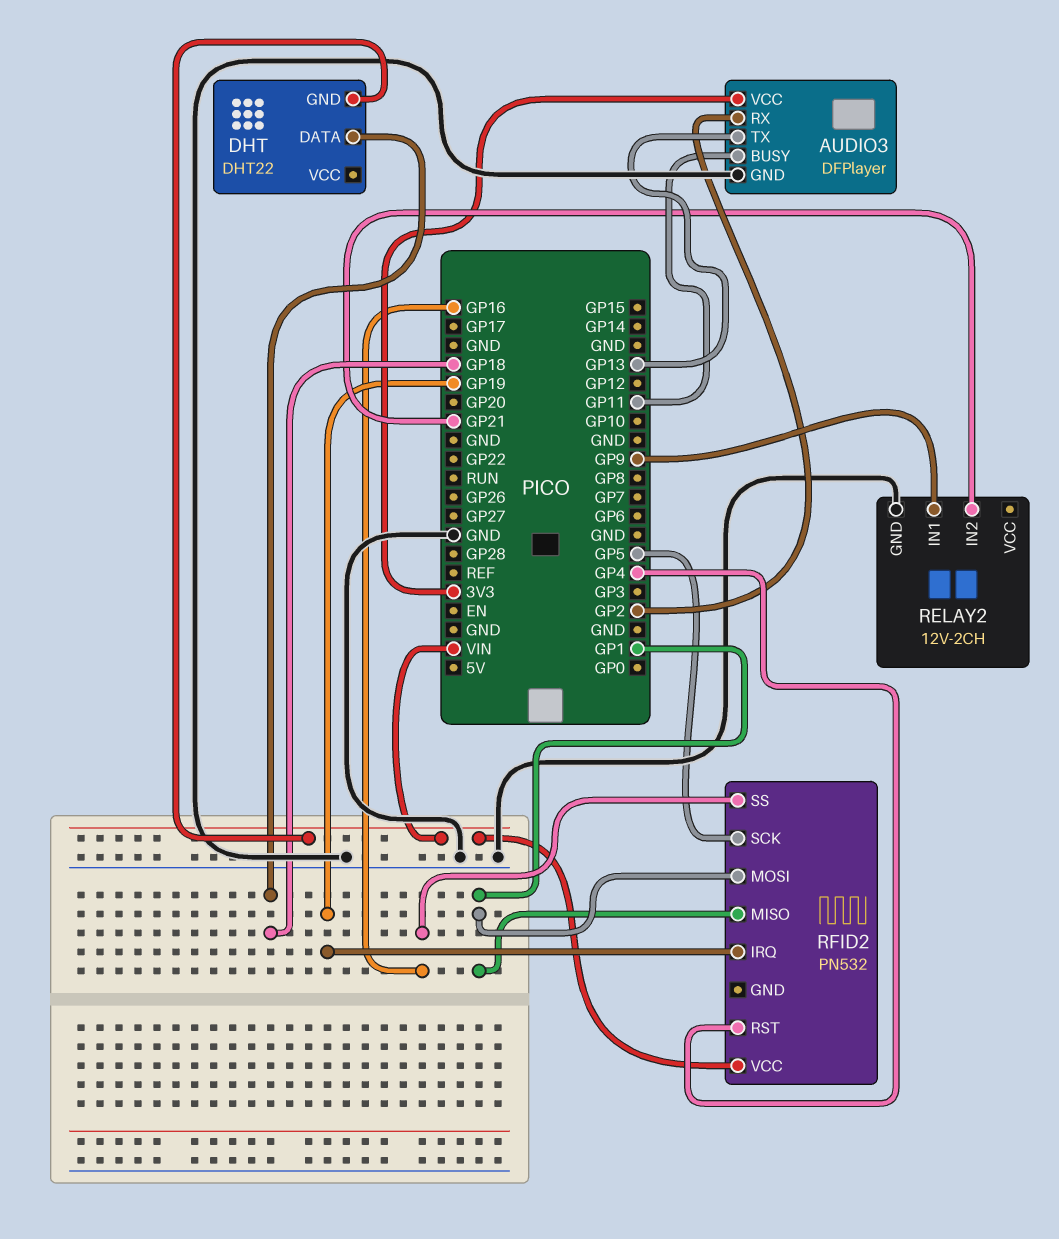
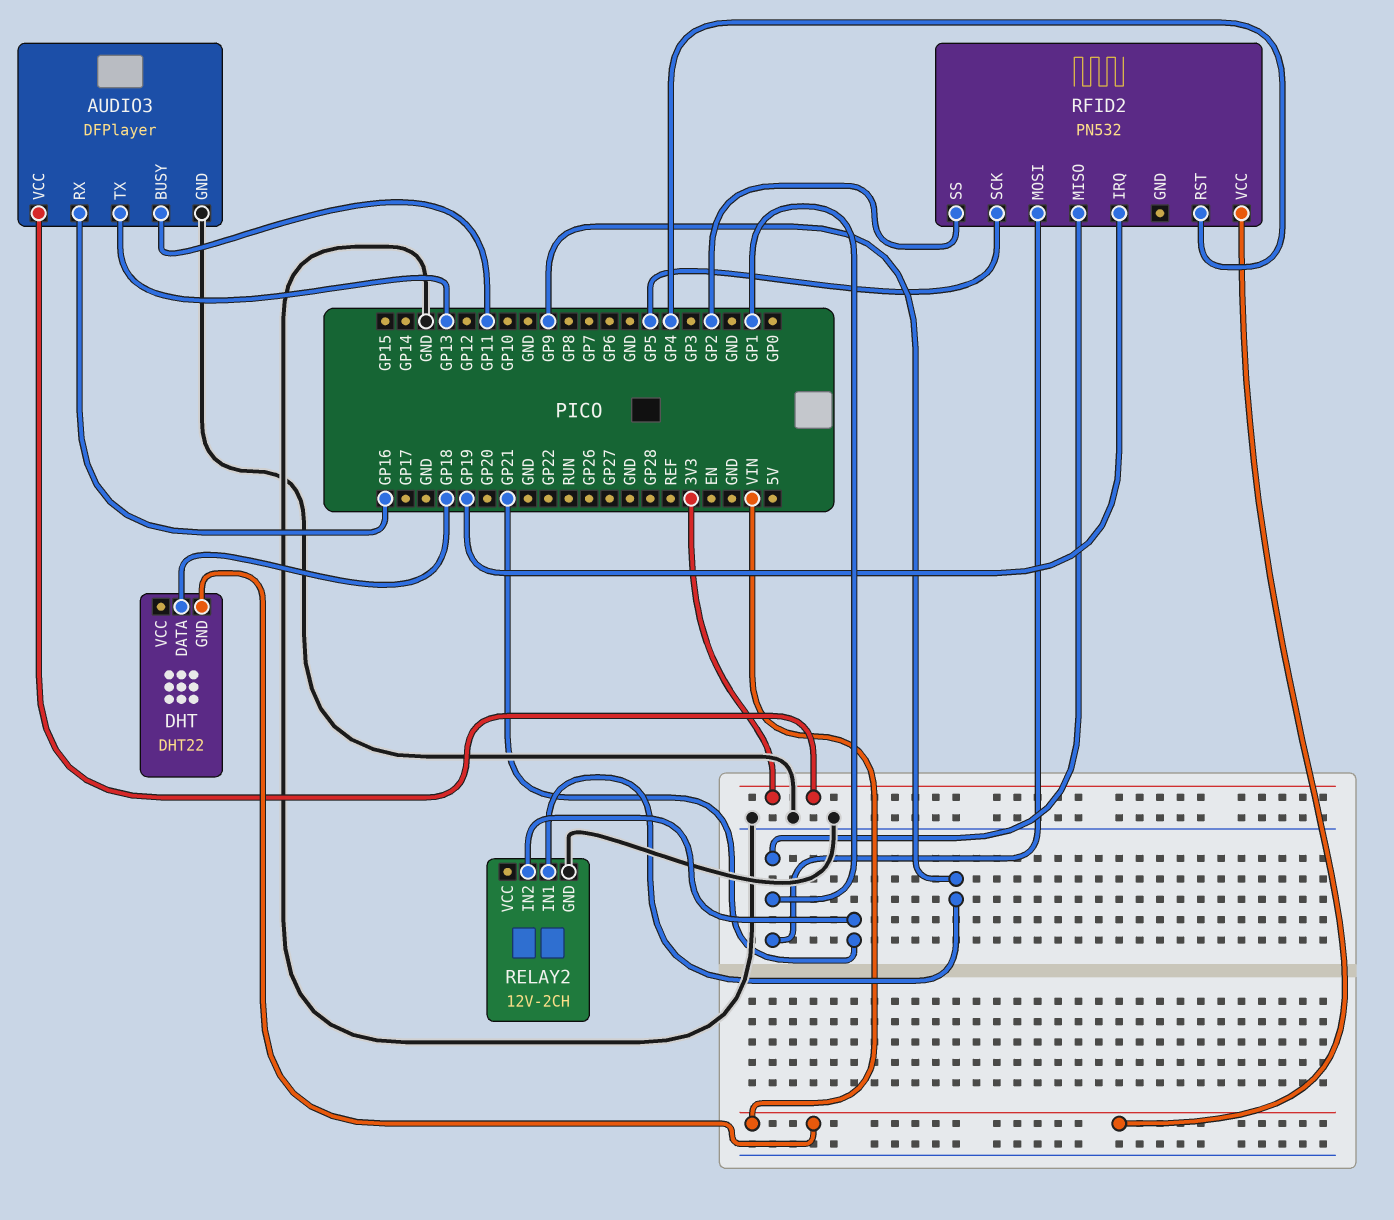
AUDIO3 pin RX: GP2 -> GP16
RFID2 pin SS: GP16 -> GP2

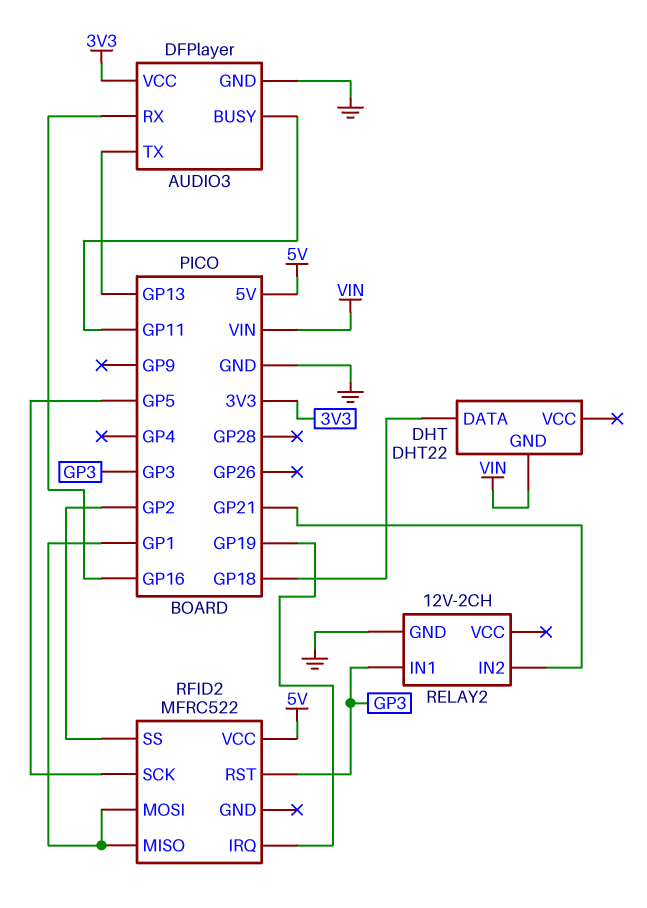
RELAY2 pin IN1: GP9 -> GP3
RFID2: PN532 -> MFRC522
RFID2 pin RST: GP4 -> GP3
RFID2 pin VCC: VIN -> 5V

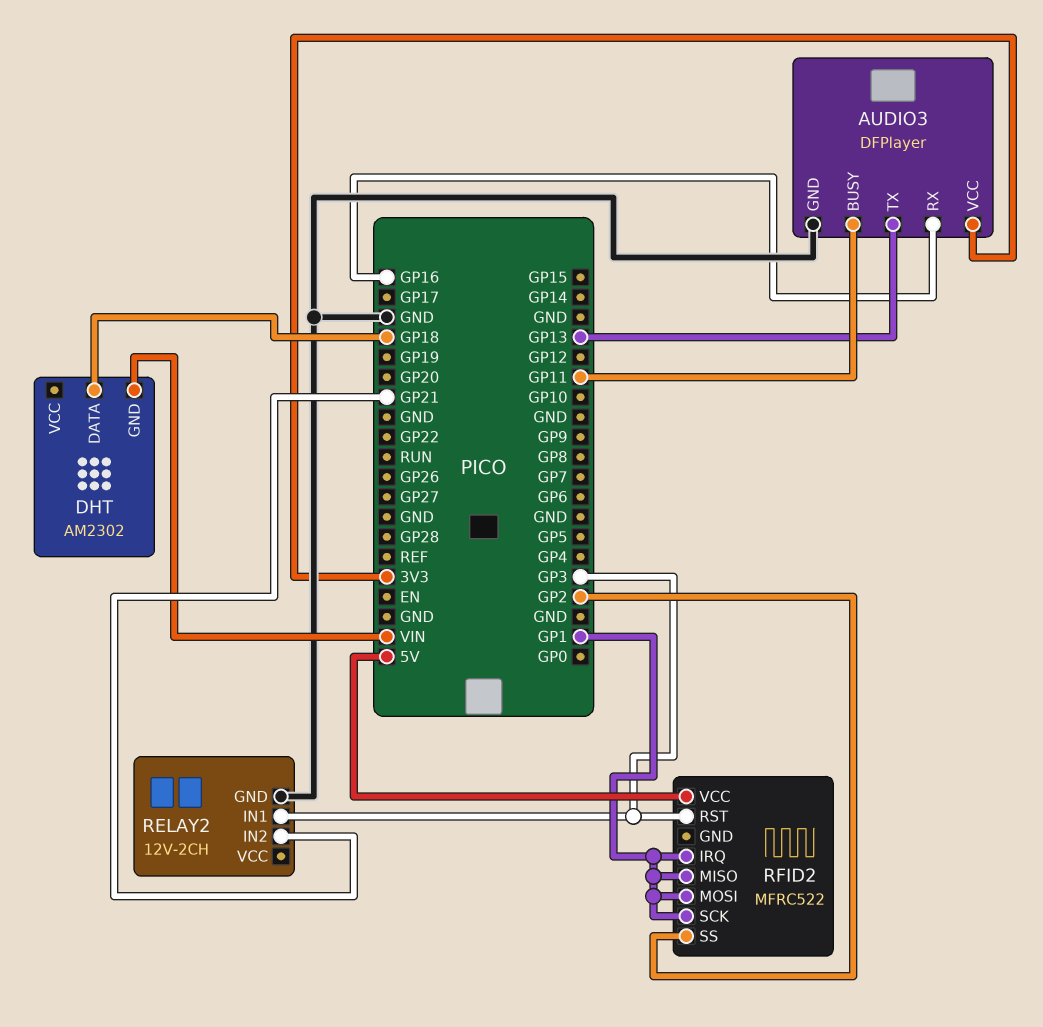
DHT: DHT22 -> AM2302
RFID2 pin IRQ: GP19 -> GP1
RFID2 pin SCK: GP5 -> GP1

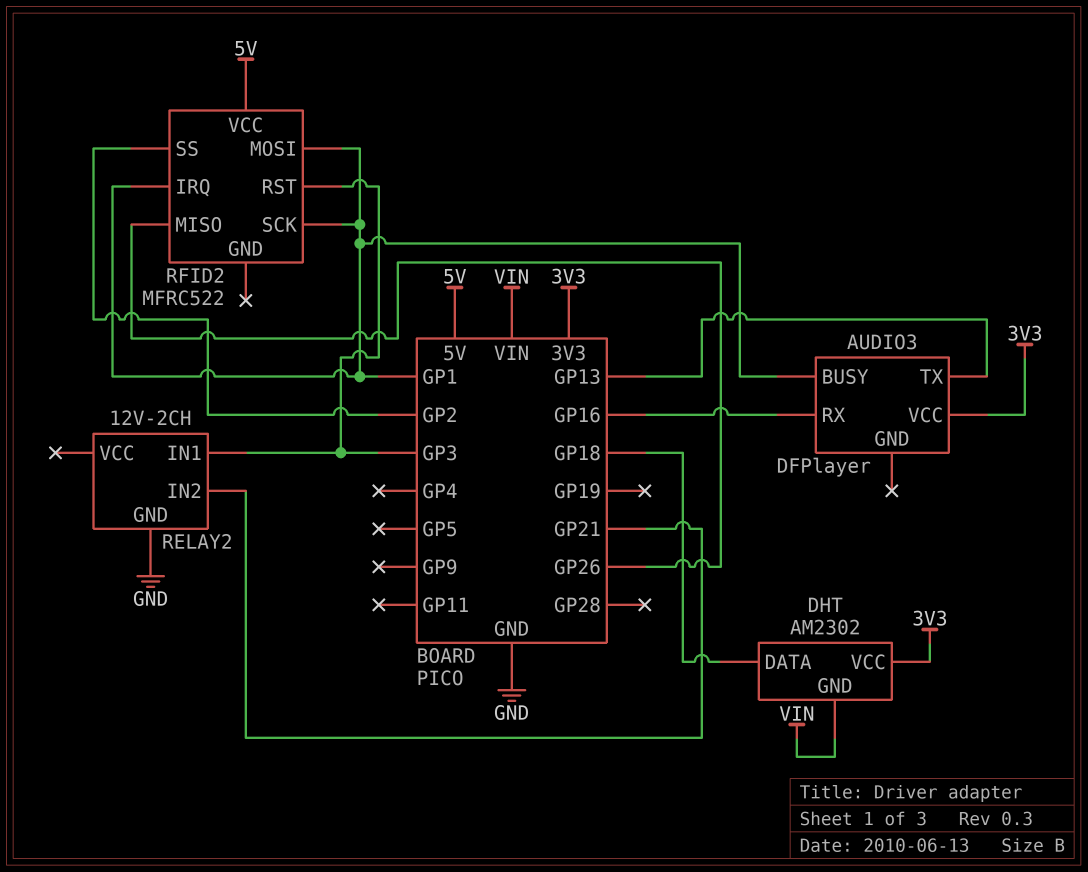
AUDIO3 pin BUSY: GP11 -> GP1
AUDIO3 pin GND: GND -> none
DHT pin VCC: none -> 3V3
RFID2 pin MISO: GP1 -> GP26

